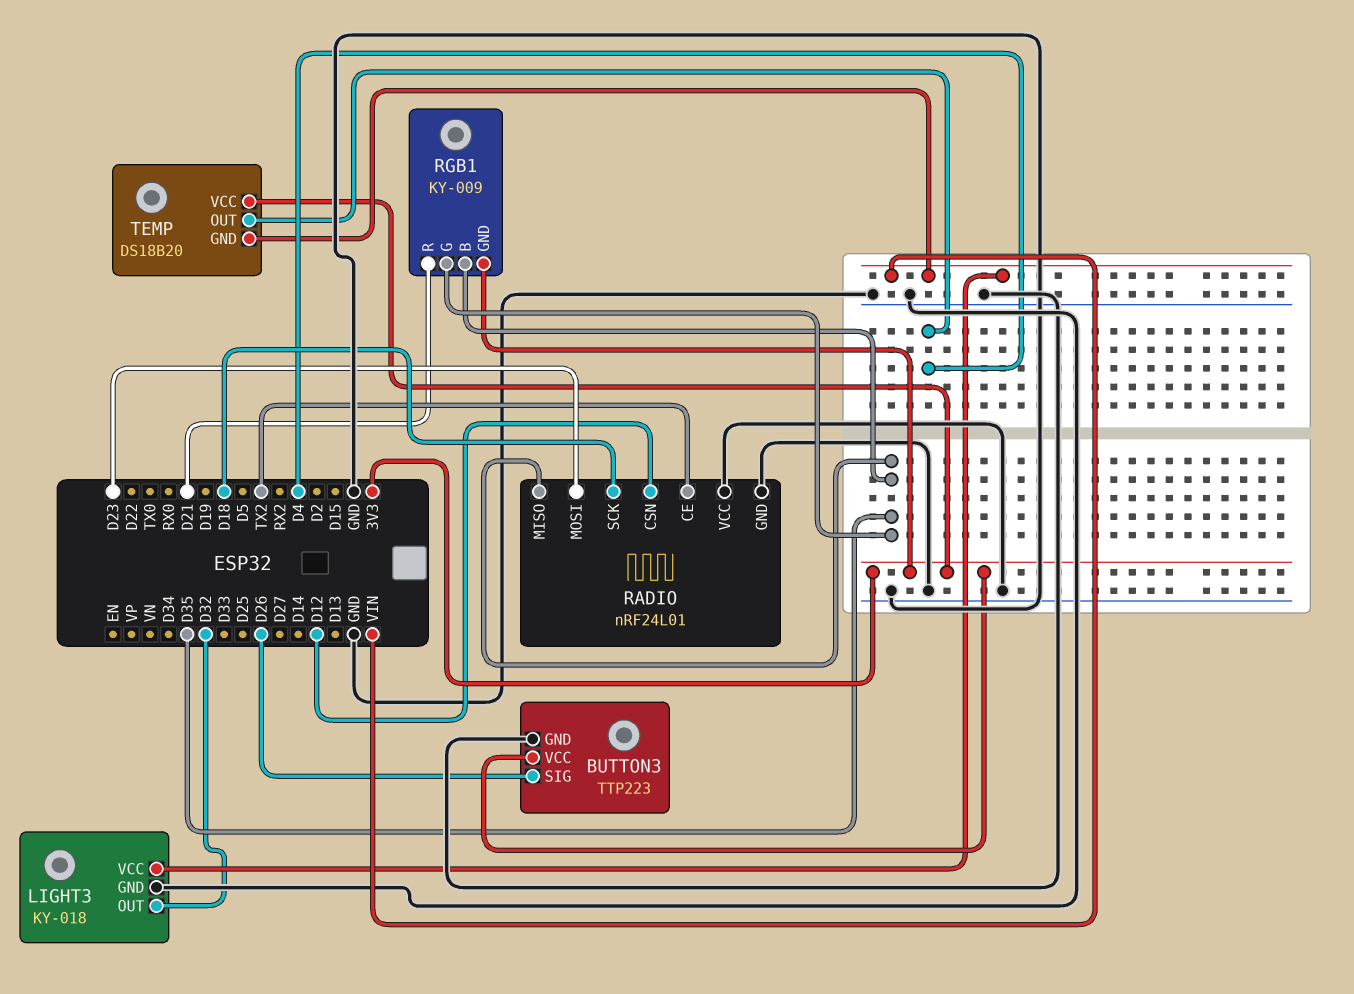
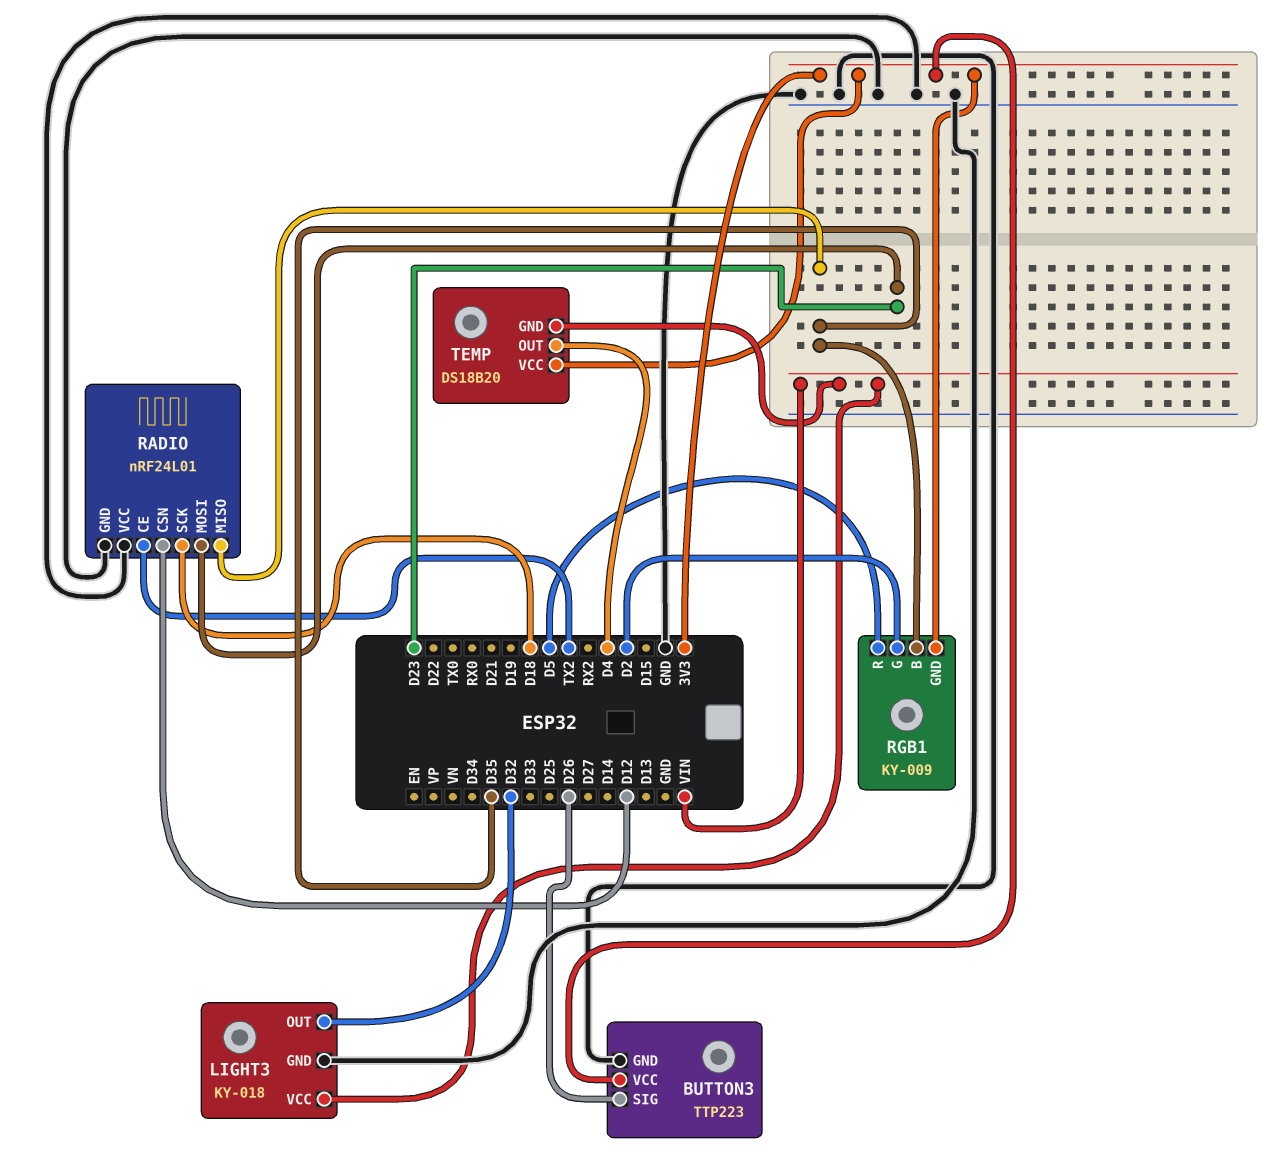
RGB1 pin G: D35 -> D2
RGB1 pin R: D21 -> D5

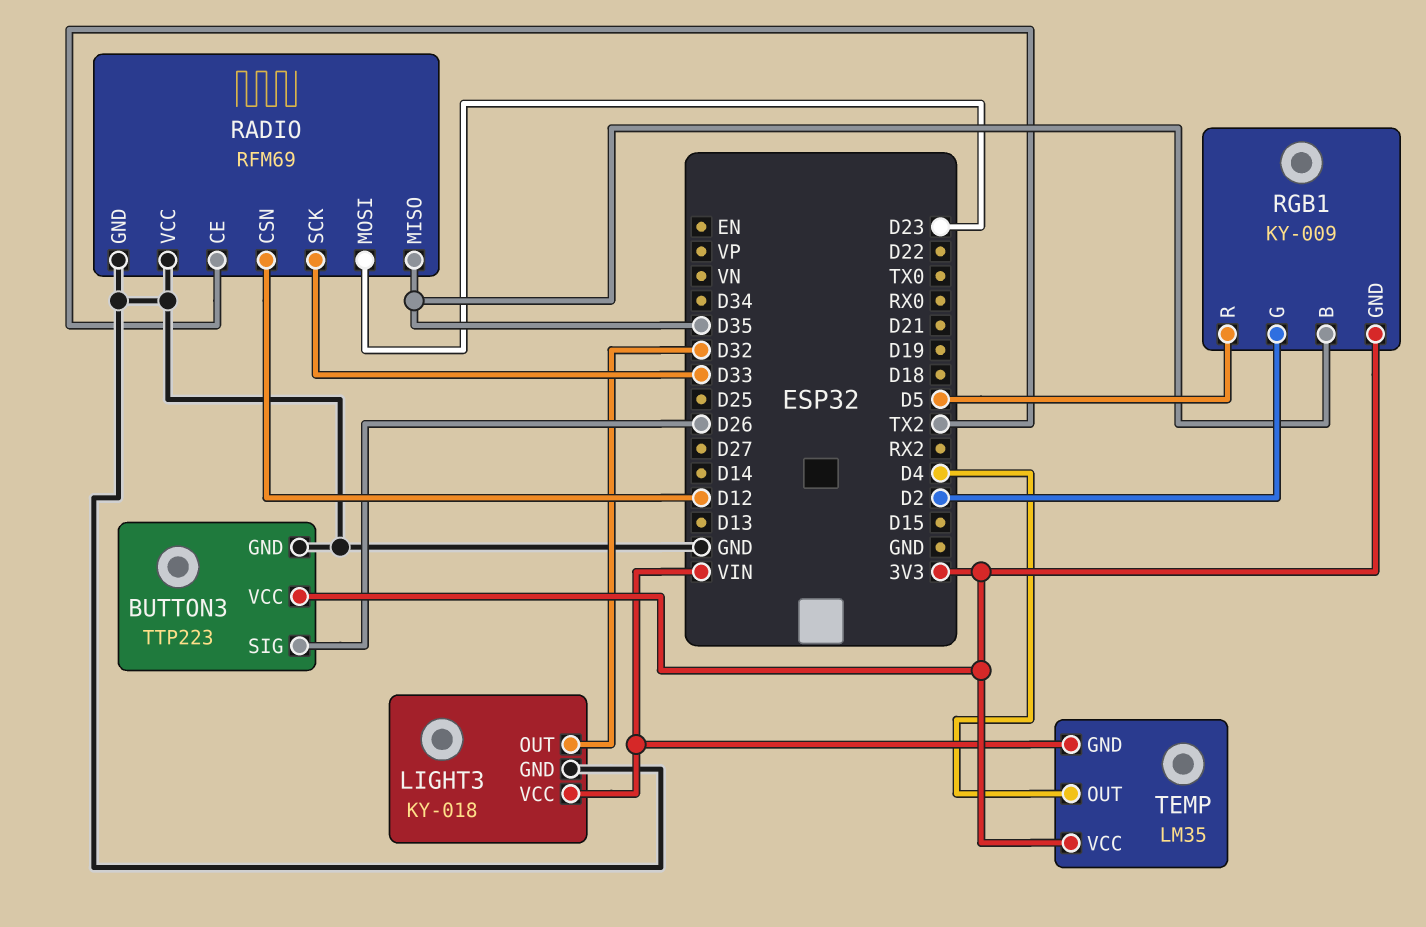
RADIO: nRF24L01 -> RFM69
RADIO pin SCK: D18 -> D33
TEMP: DS18B20 -> LM35

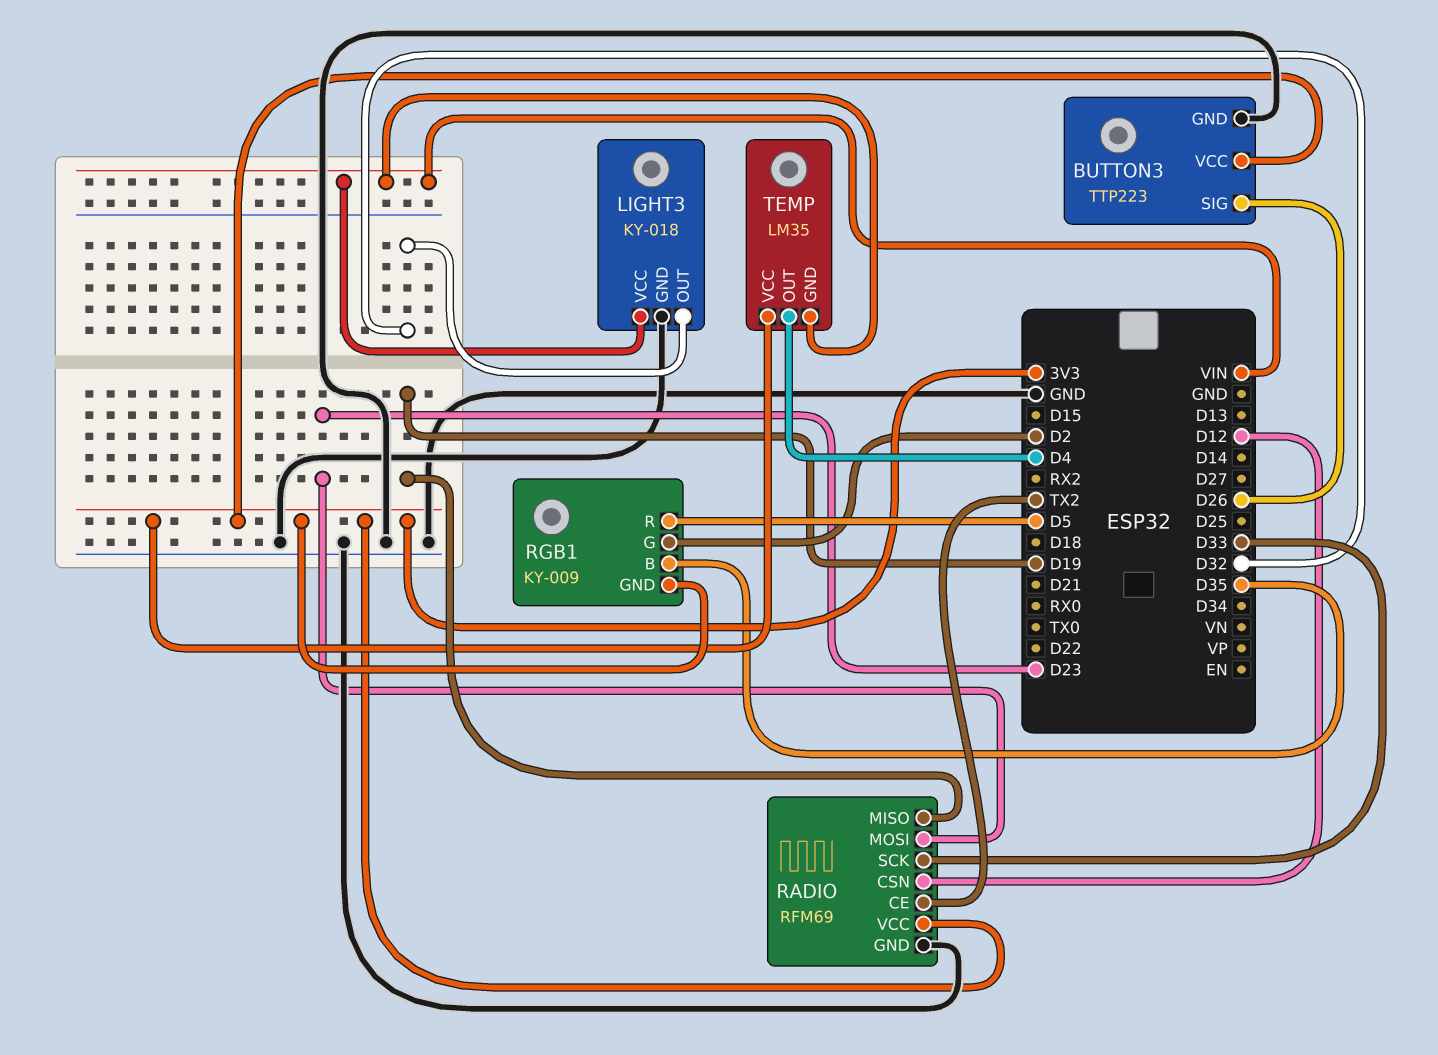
RADIO pin MISO: D35 -> D19
RADIO pin VCC: GND -> 3V3

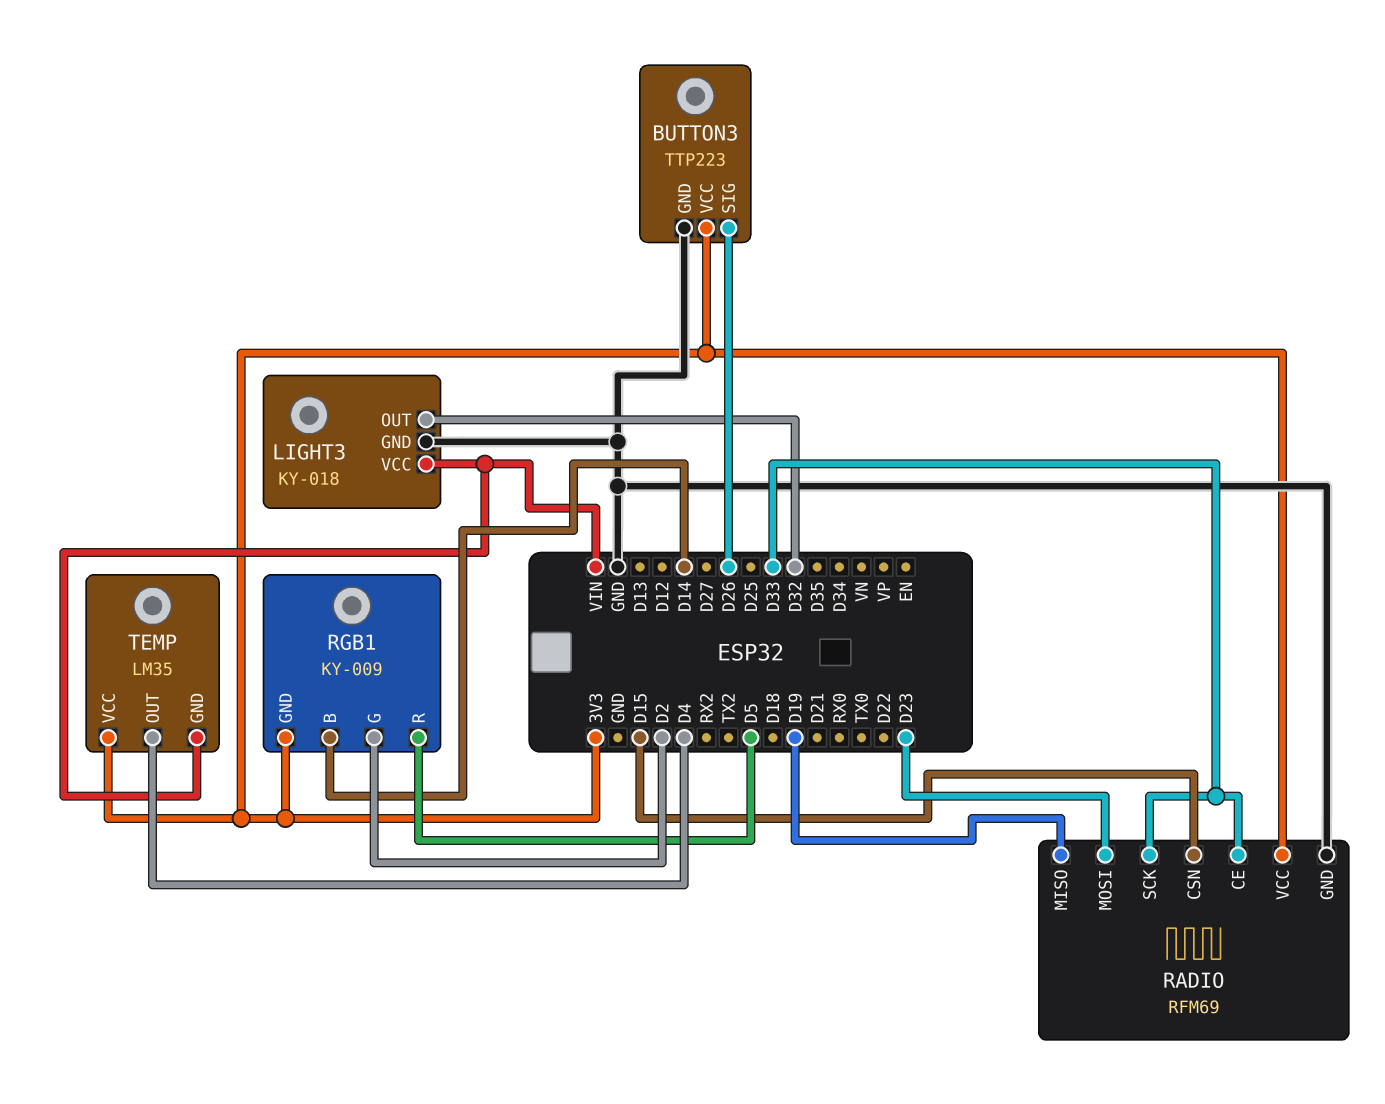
RADIO pin CE: TX2 -> D33
RADIO pin CSN: D12 -> D15
RGB1 pin B: D35 -> D14

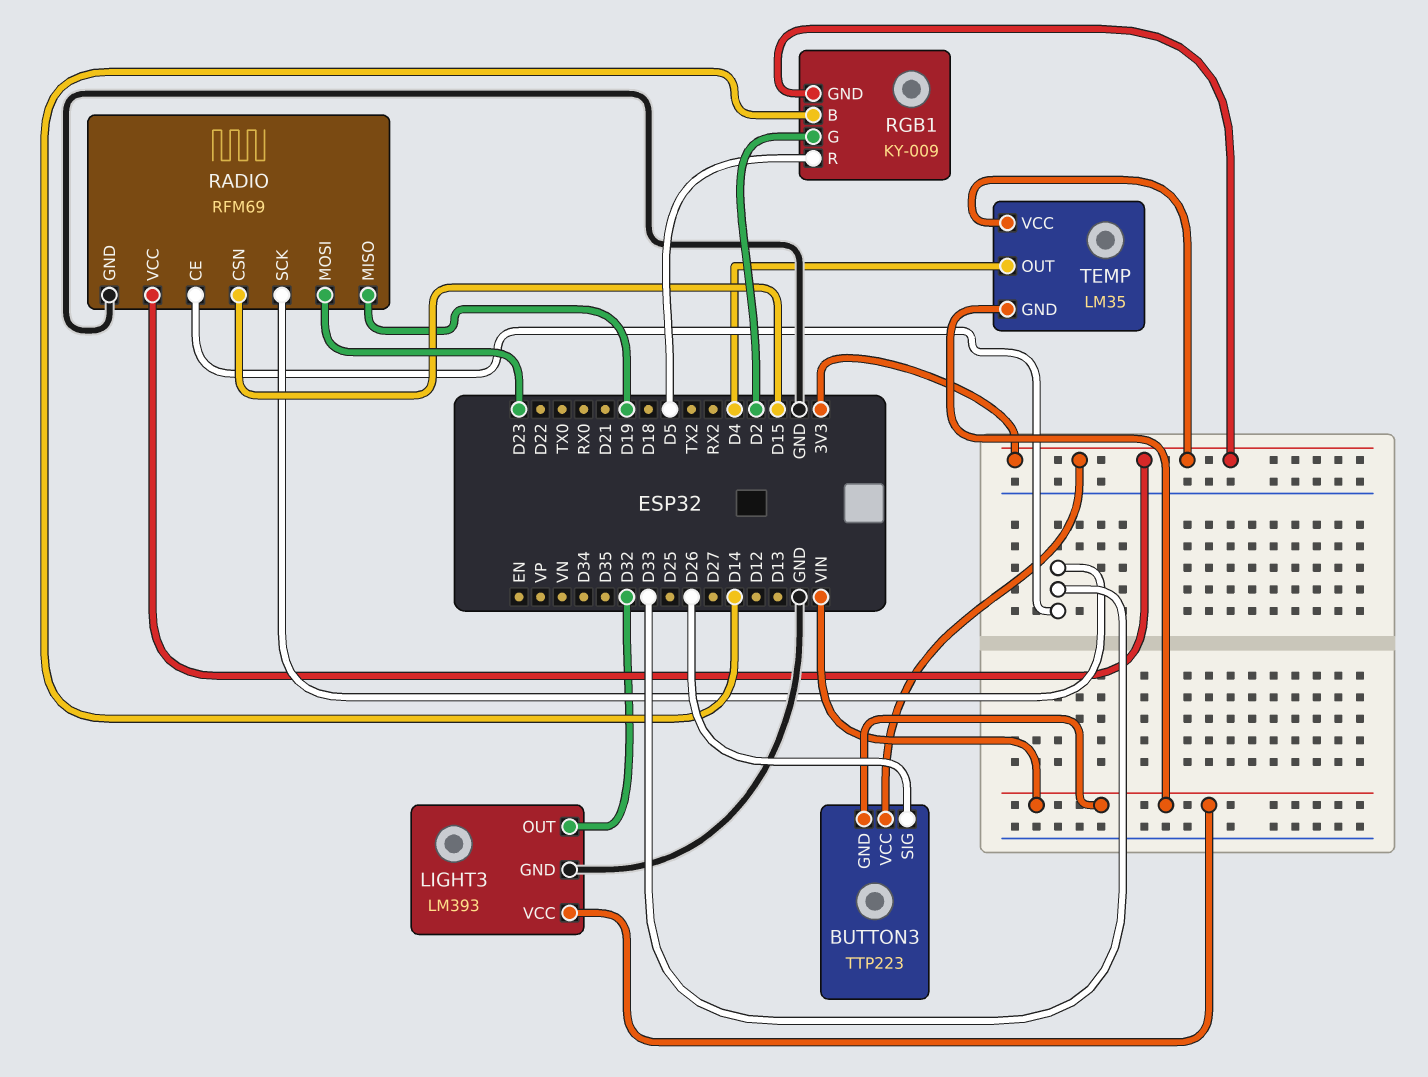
BUTTON3 pin GND: GND -> VIN
LIGHT3: KY-018 -> LM393

